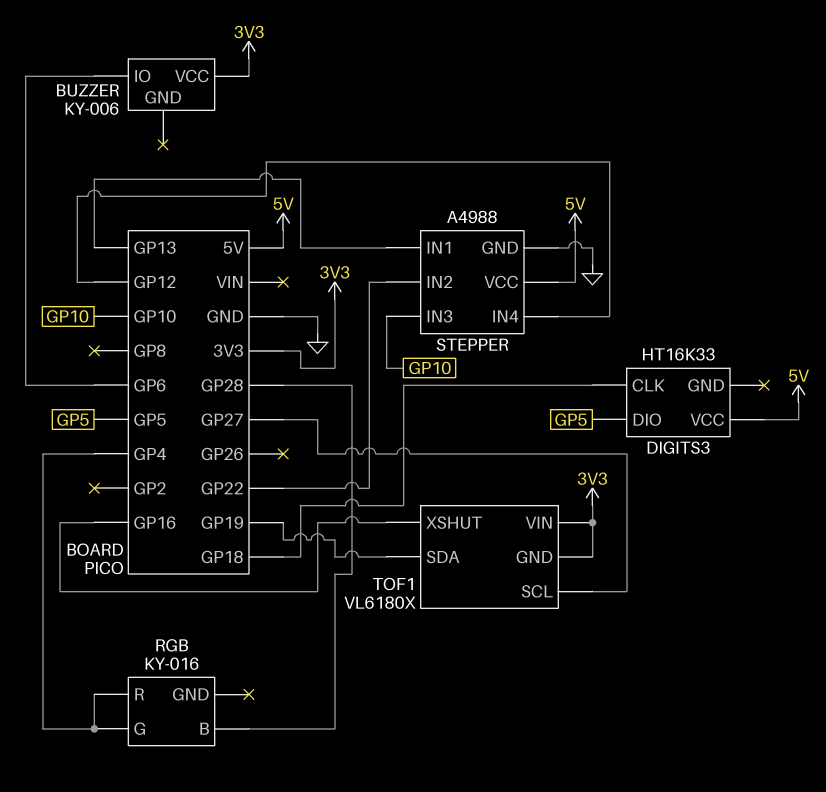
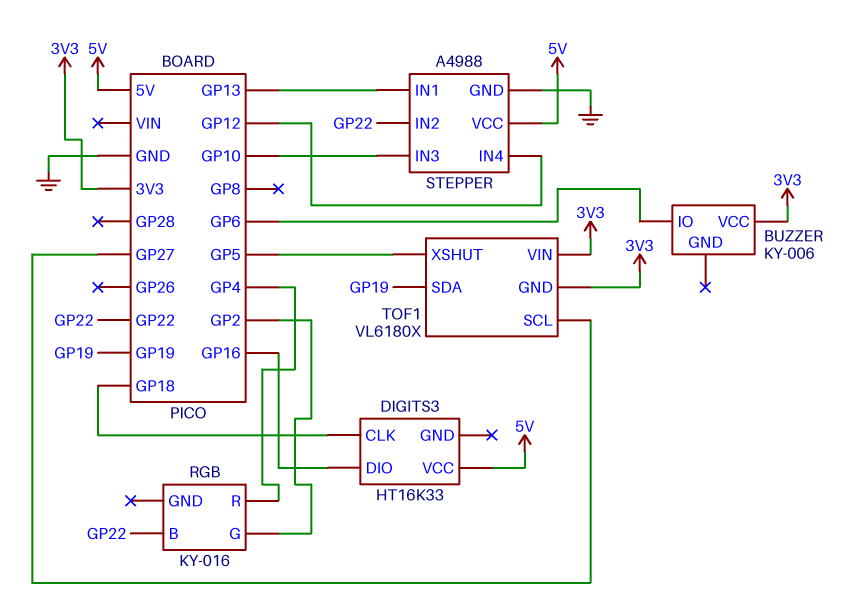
DIGITS3 pin DIO: GP5 -> GP16
RGB pin B: GP28 -> GP22
RGB pin G: GP4 -> GP2
TOF1 pin XSHUT: GP16 -> GP5

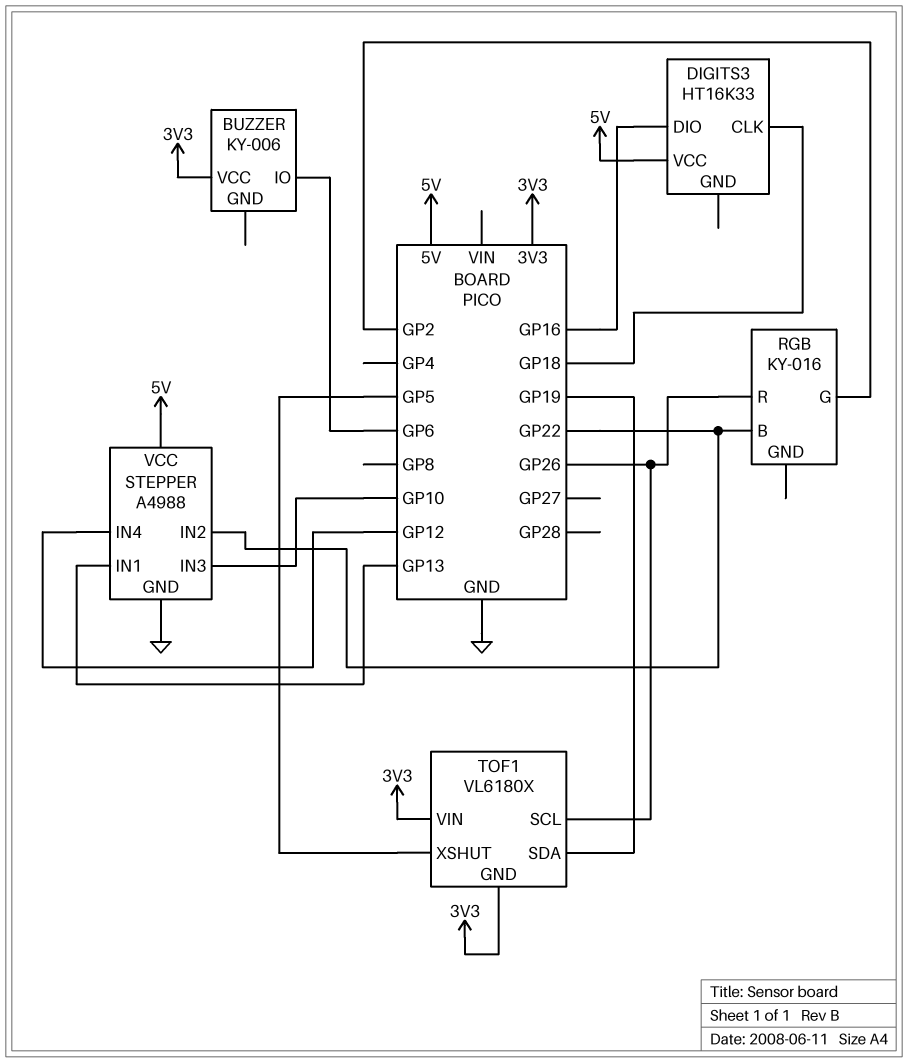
RGB pin R: GP4 -> GP26
TOF1 pin SCL: GP27 -> GP26

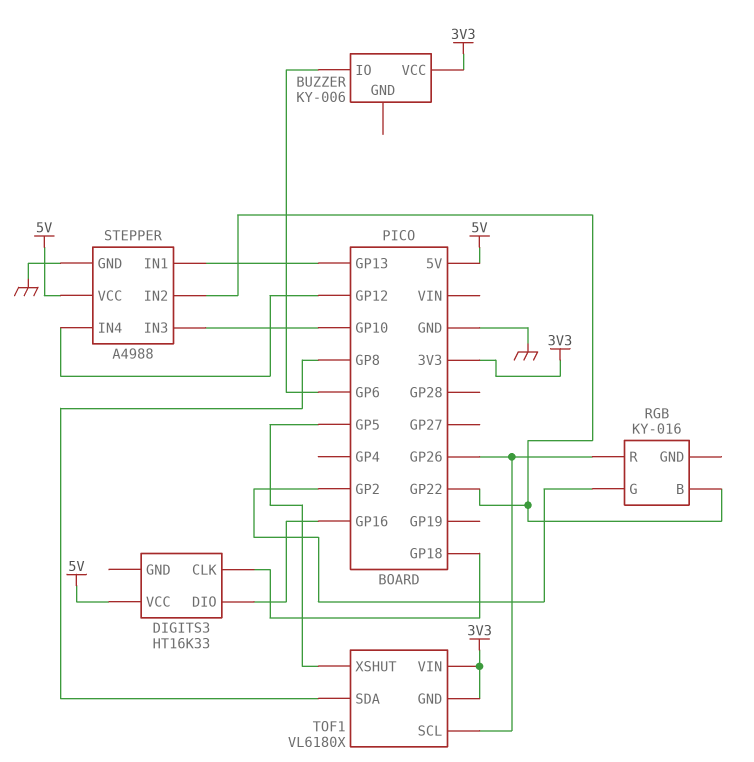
TOF1 pin SDA: GP19 -> GP8

